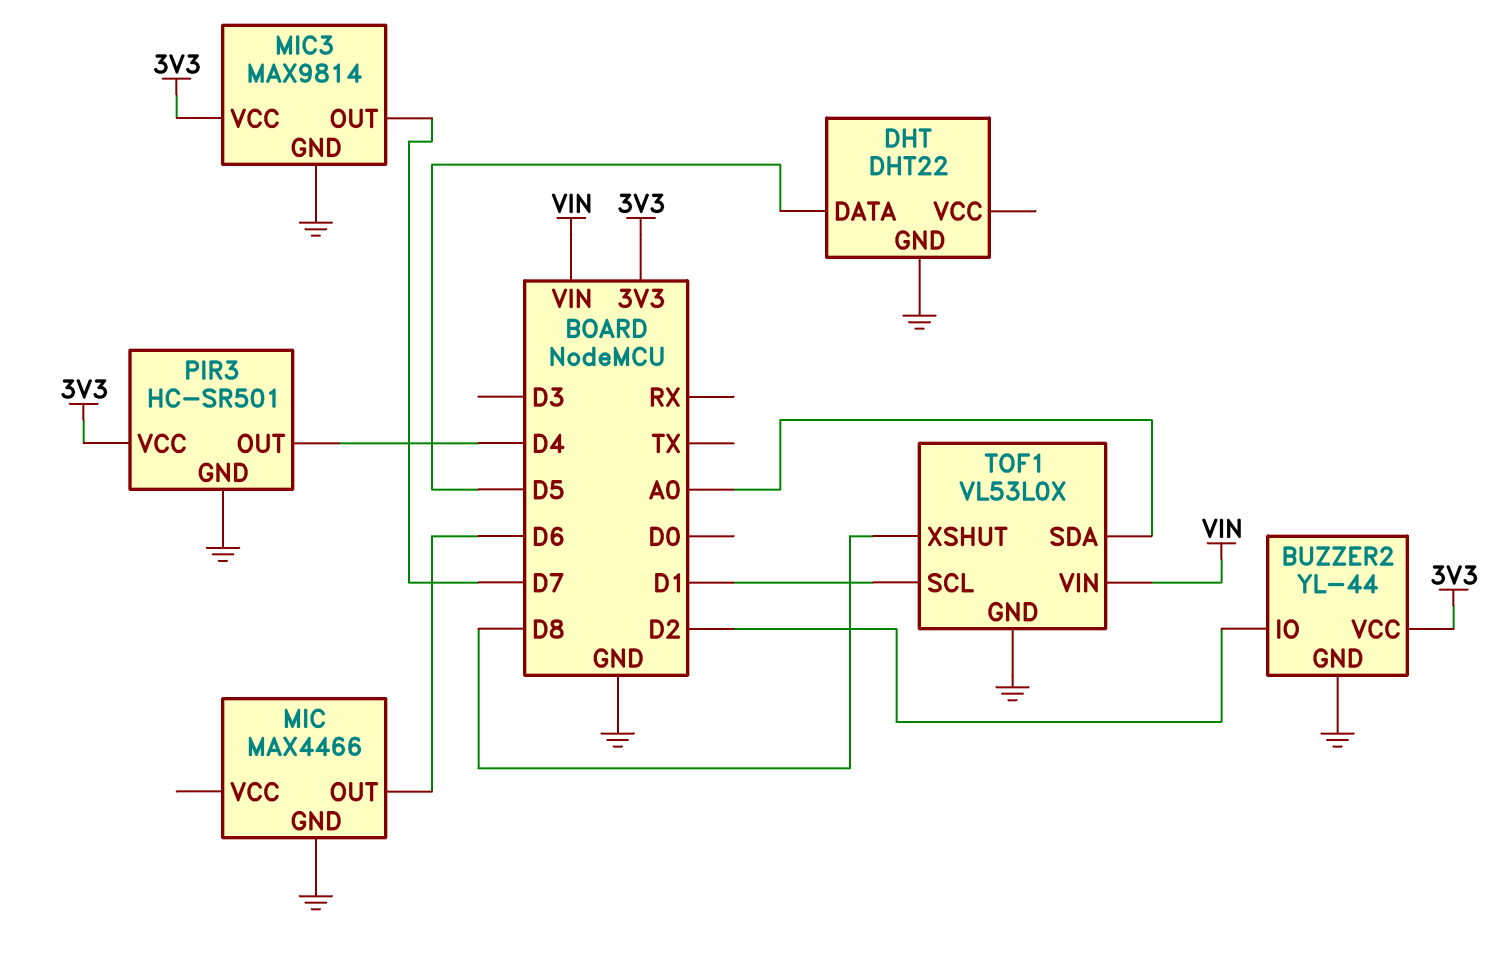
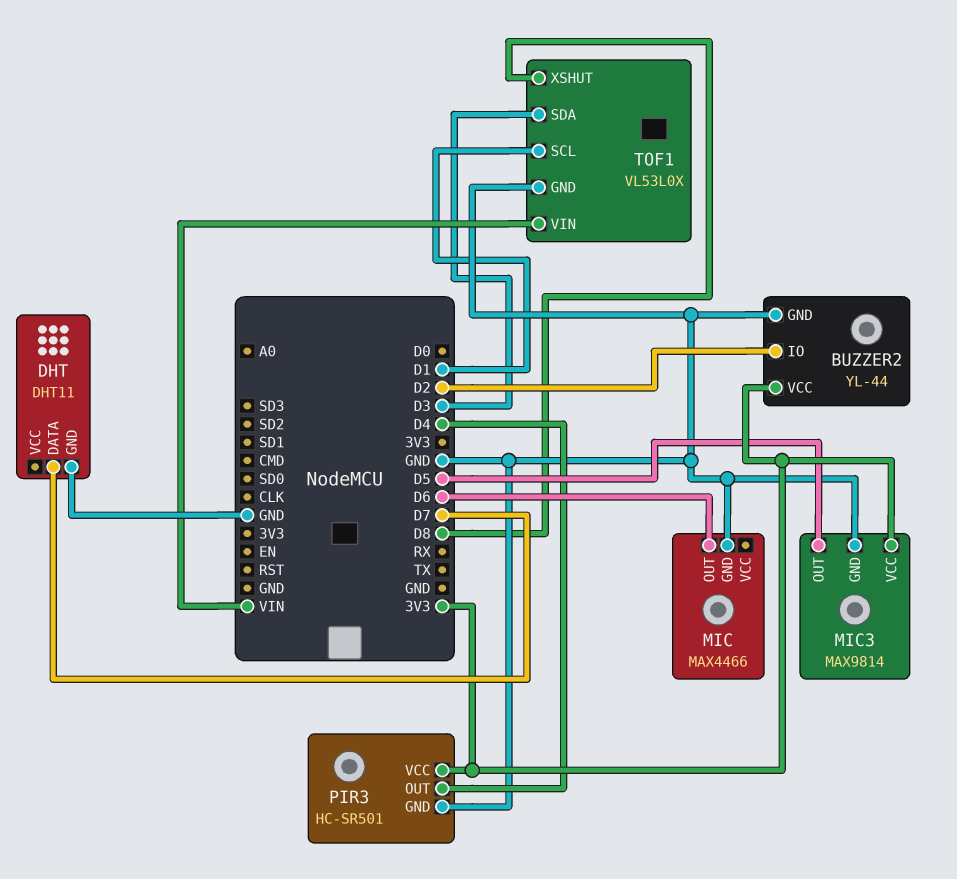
DHT: DHT22 -> DHT11
DHT pin DATA: D5 -> D7
MIC3 pin OUT: D7 -> D5
TOF1 pin SDA: A0 -> D3

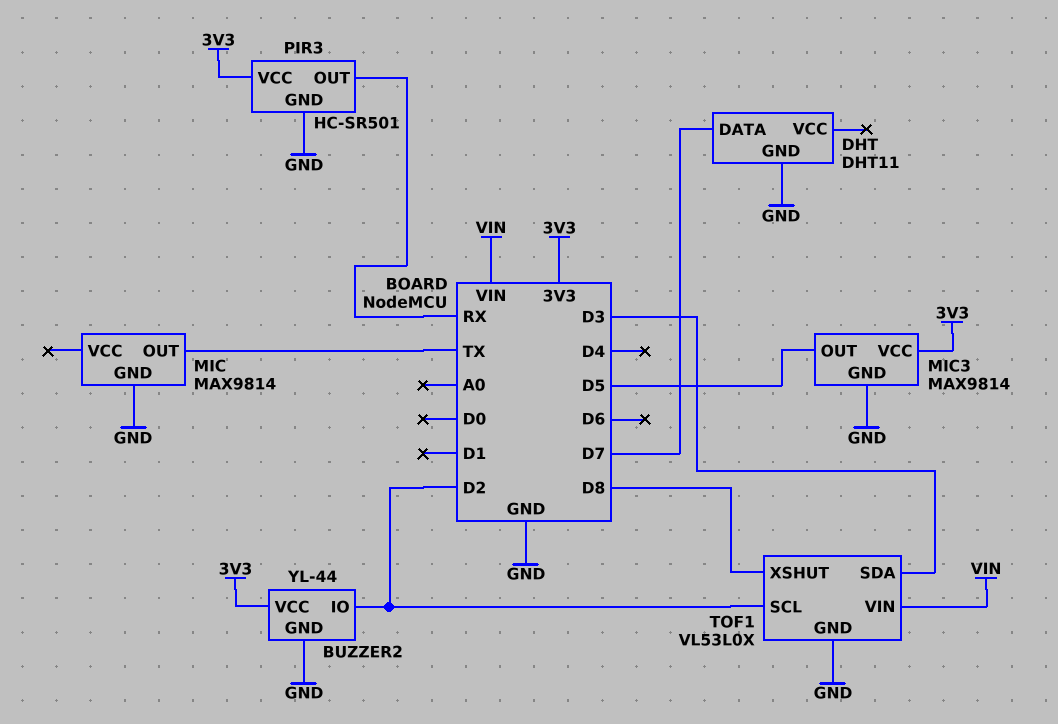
MIC: MAX4466 -> MAX9814
MIC pin OUT: D6 -> TX
PIR3 pin OUT: D4 -> RX
TOF1 pin SCL: D1 -> D2

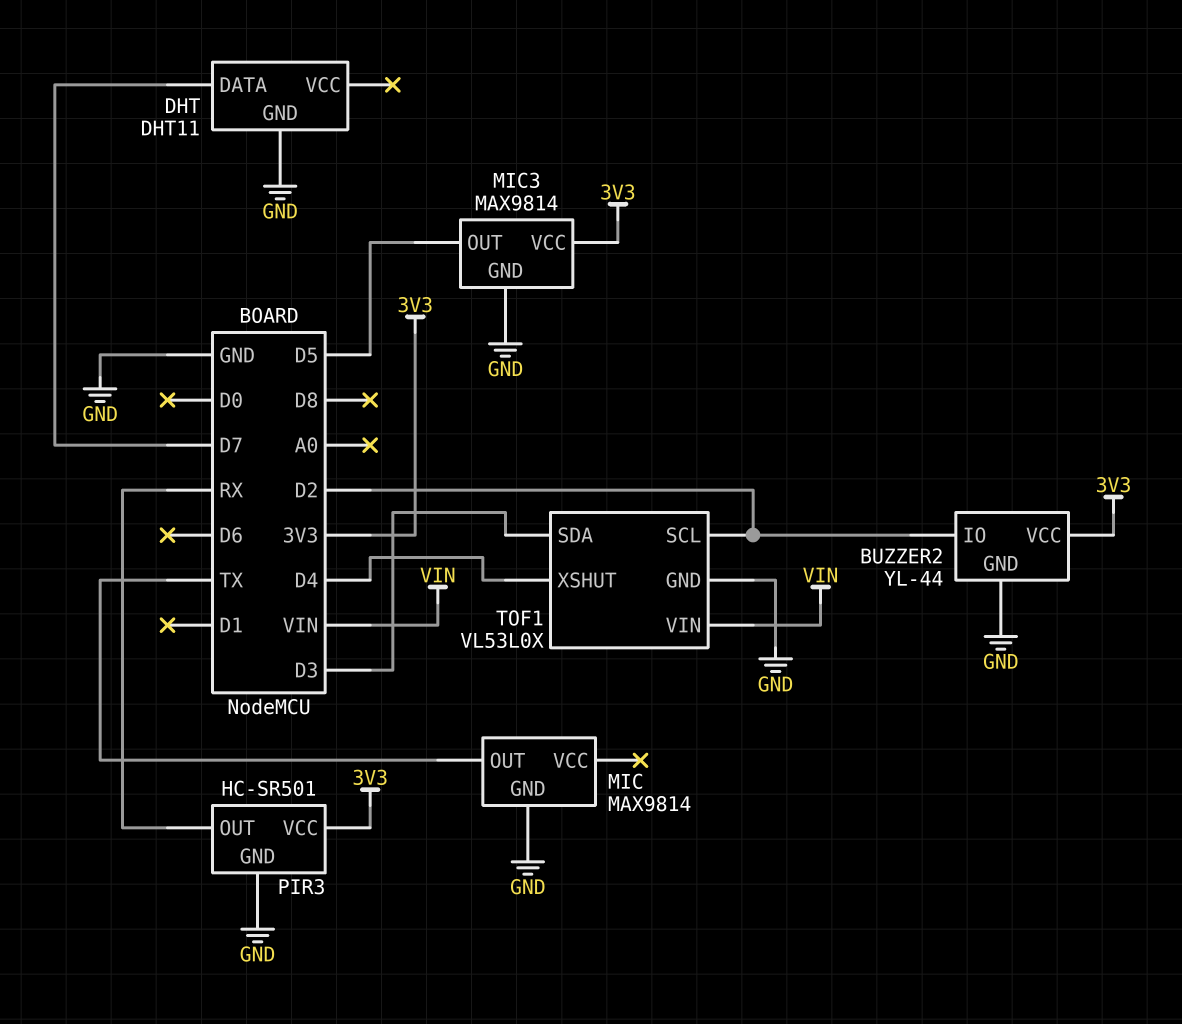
TOF1 pin XSHUT: D8 -> D4

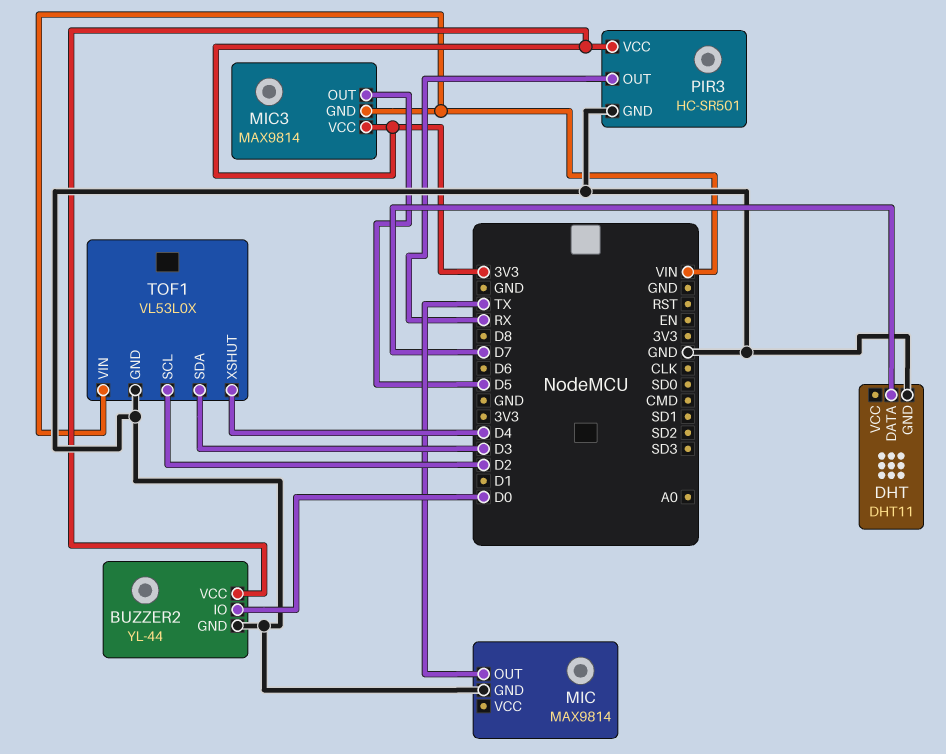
BUZZER2 pin IO: D2 -> D0
MIC3 pin GND: GND -> VIN

